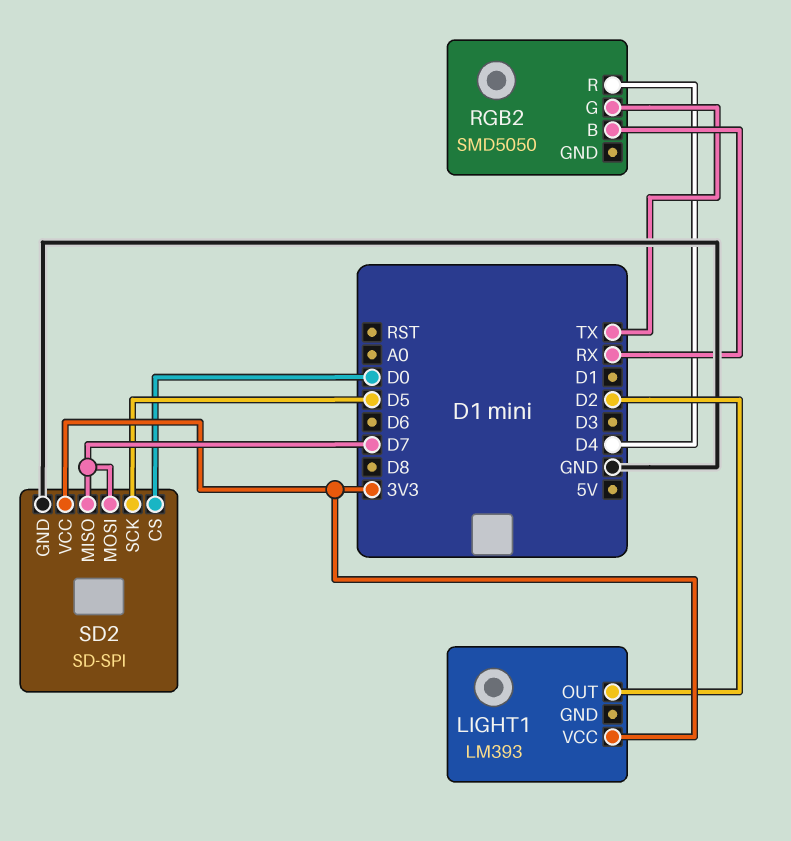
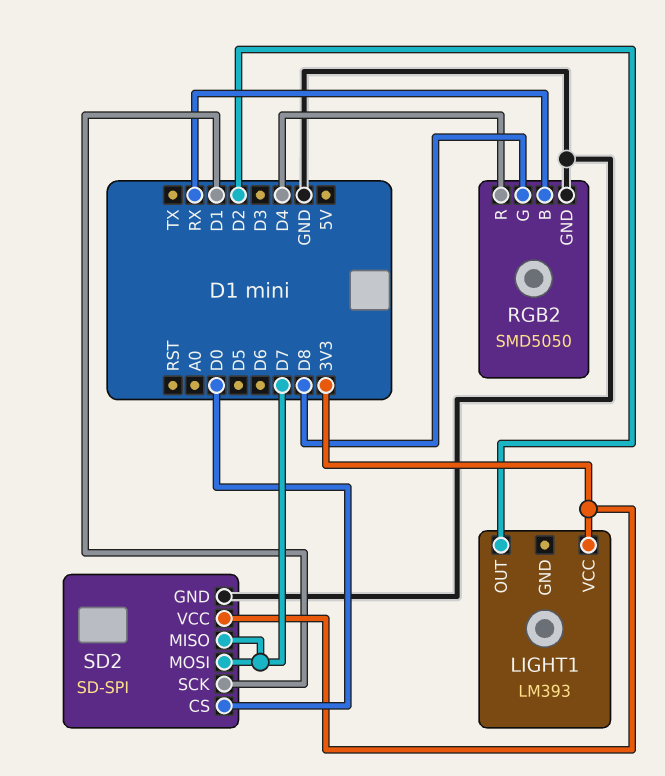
RGB2 pin G: TX -> D8
RGB2 pin GND: none -> GND
SD2 pin SCK: D5 -> D1

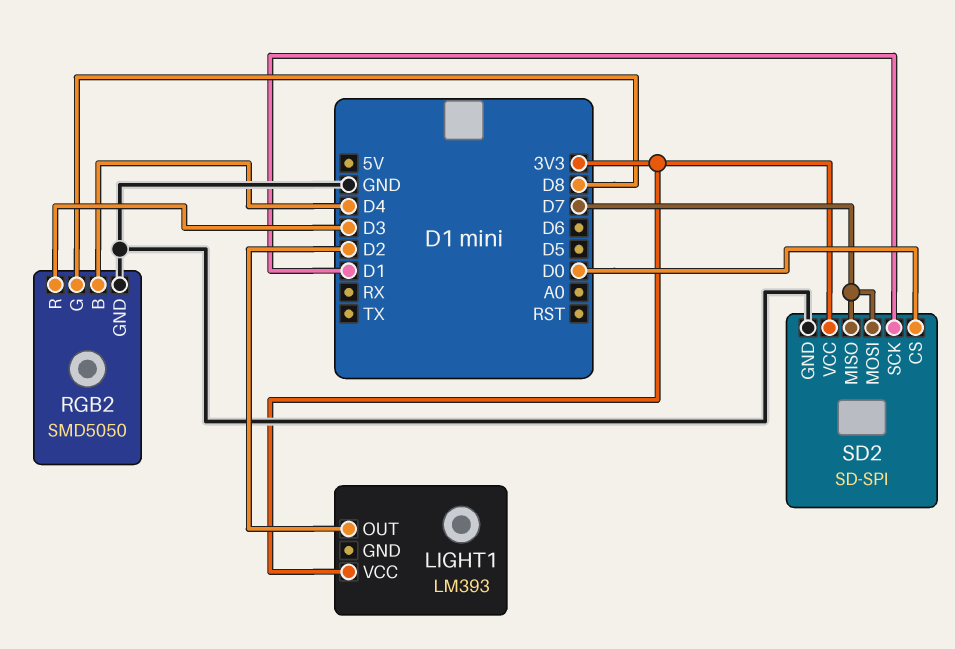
RGB2 pin B: RX -> D4
RGB2 pin R: D4 -> D3

